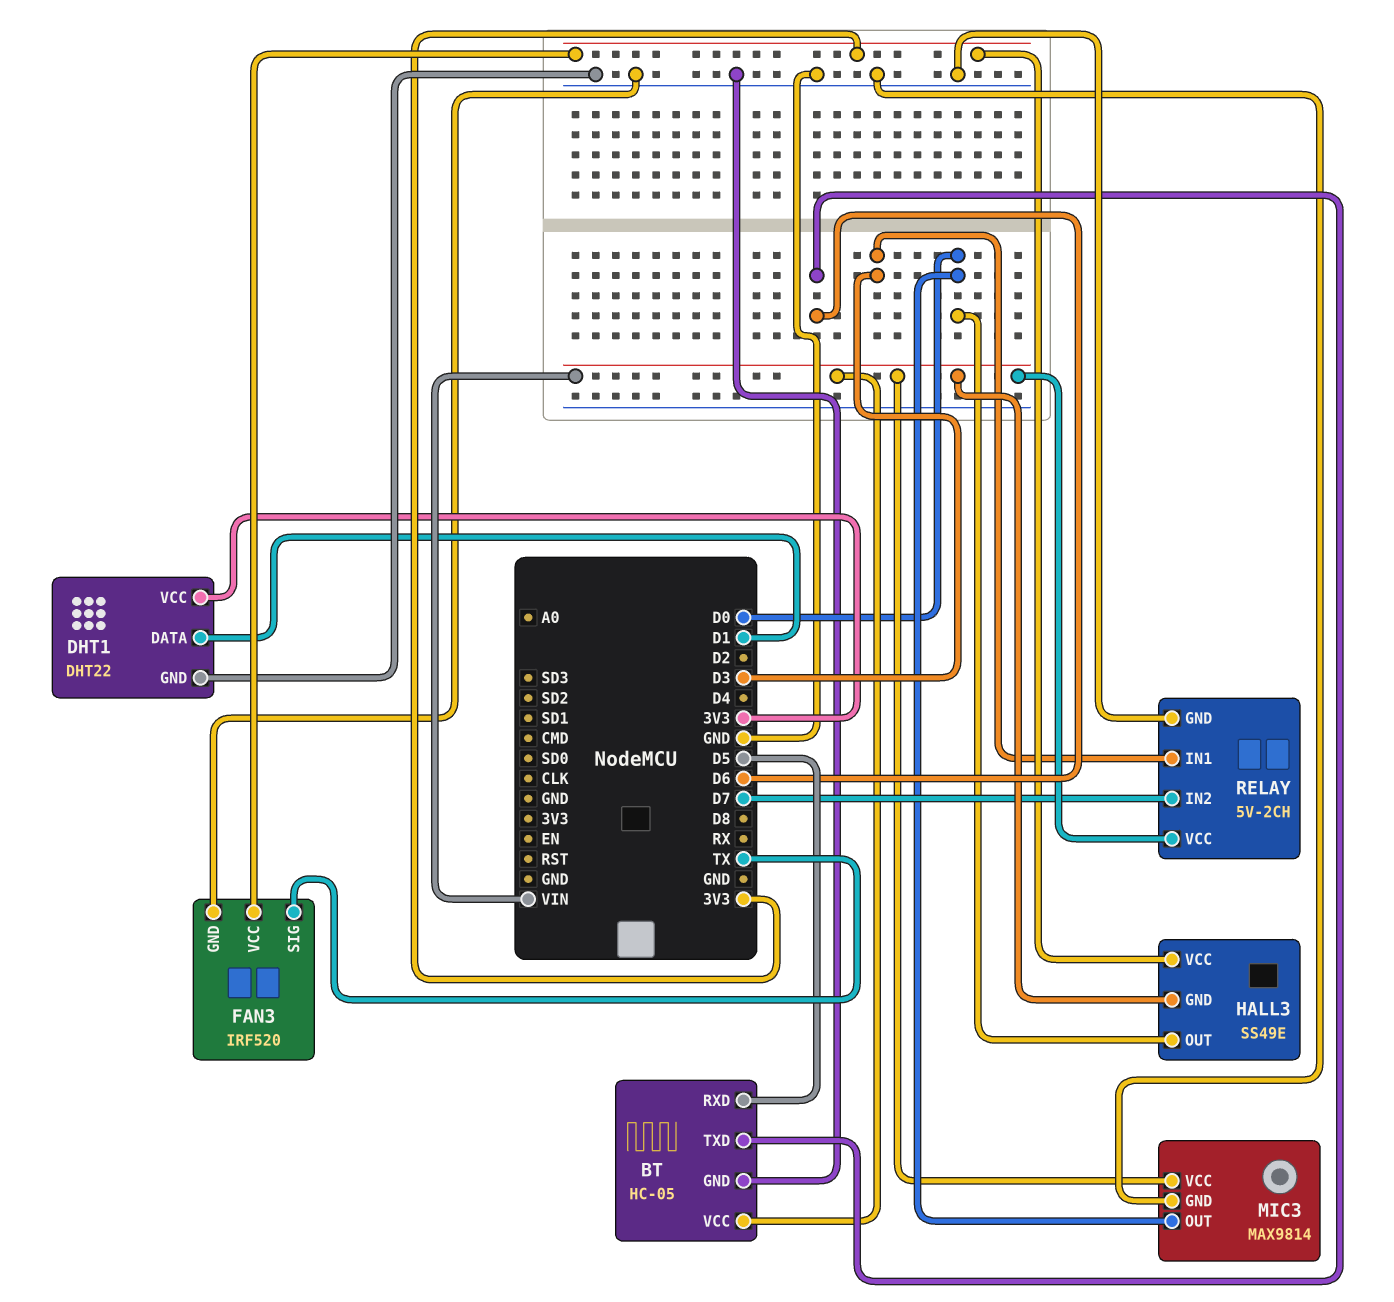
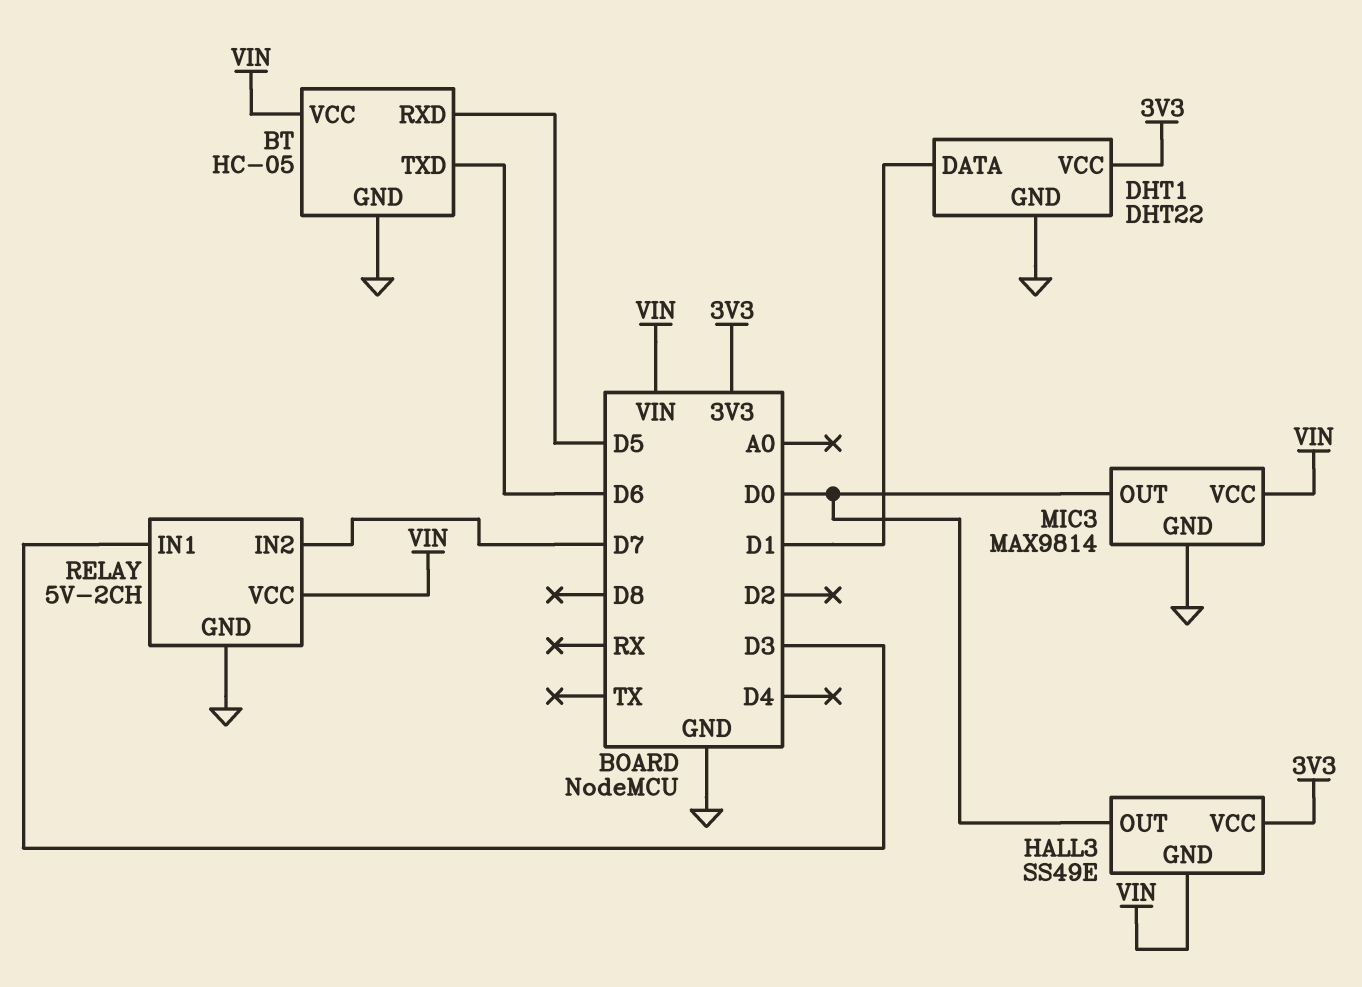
FAN3: IRF520 -> none
FAN3 pin GND: GND -> none
FAN3 pin SIG: TX -> none
FAN3 pin VCC: 3V3 -> none

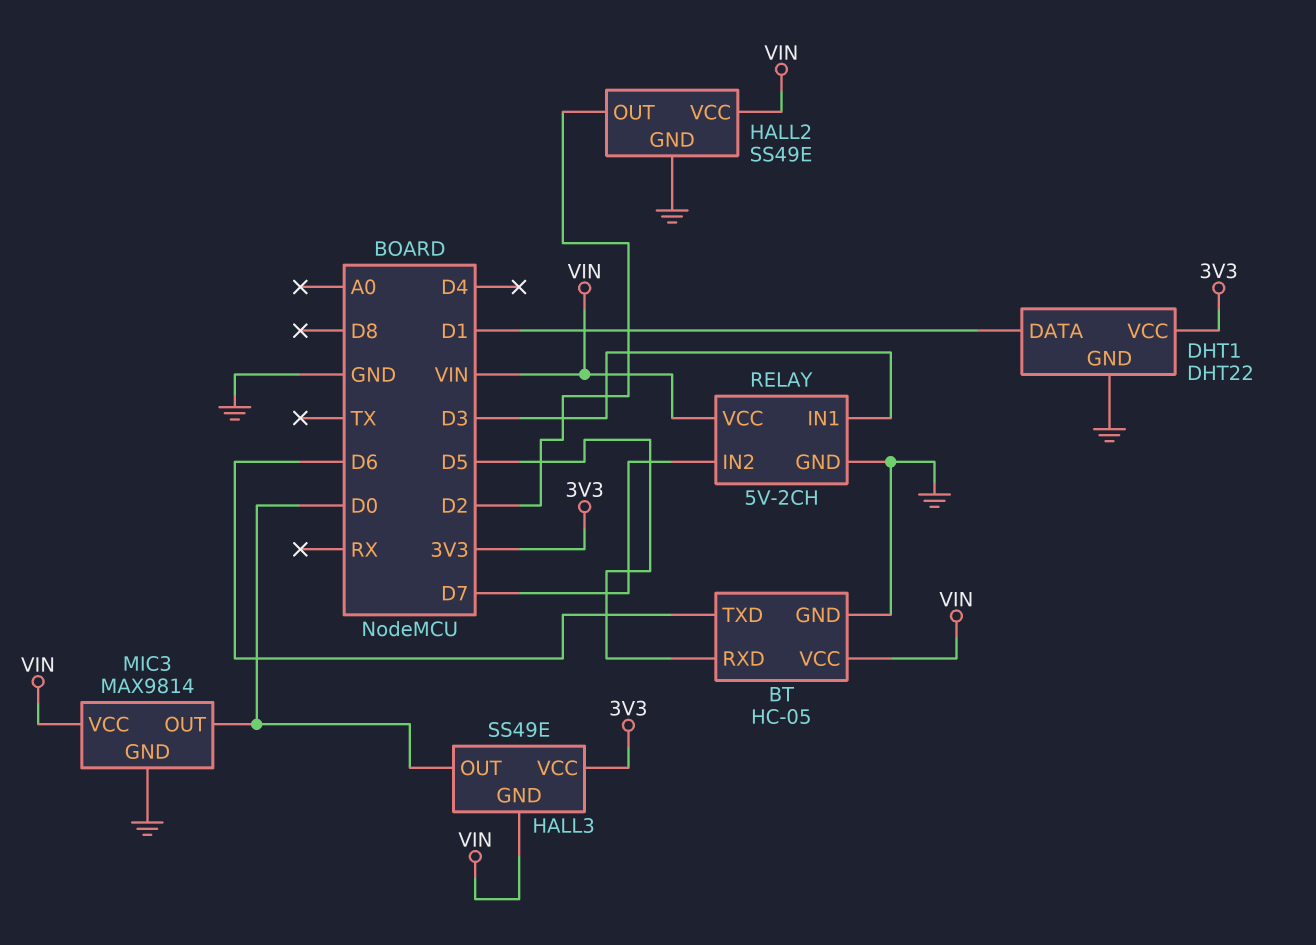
HALL2: none -> SS49E
HALL2 pin GND: none -> GND
HALL2 pin OUT: none -> D2
HALL2 pin VCC: none -> VIN

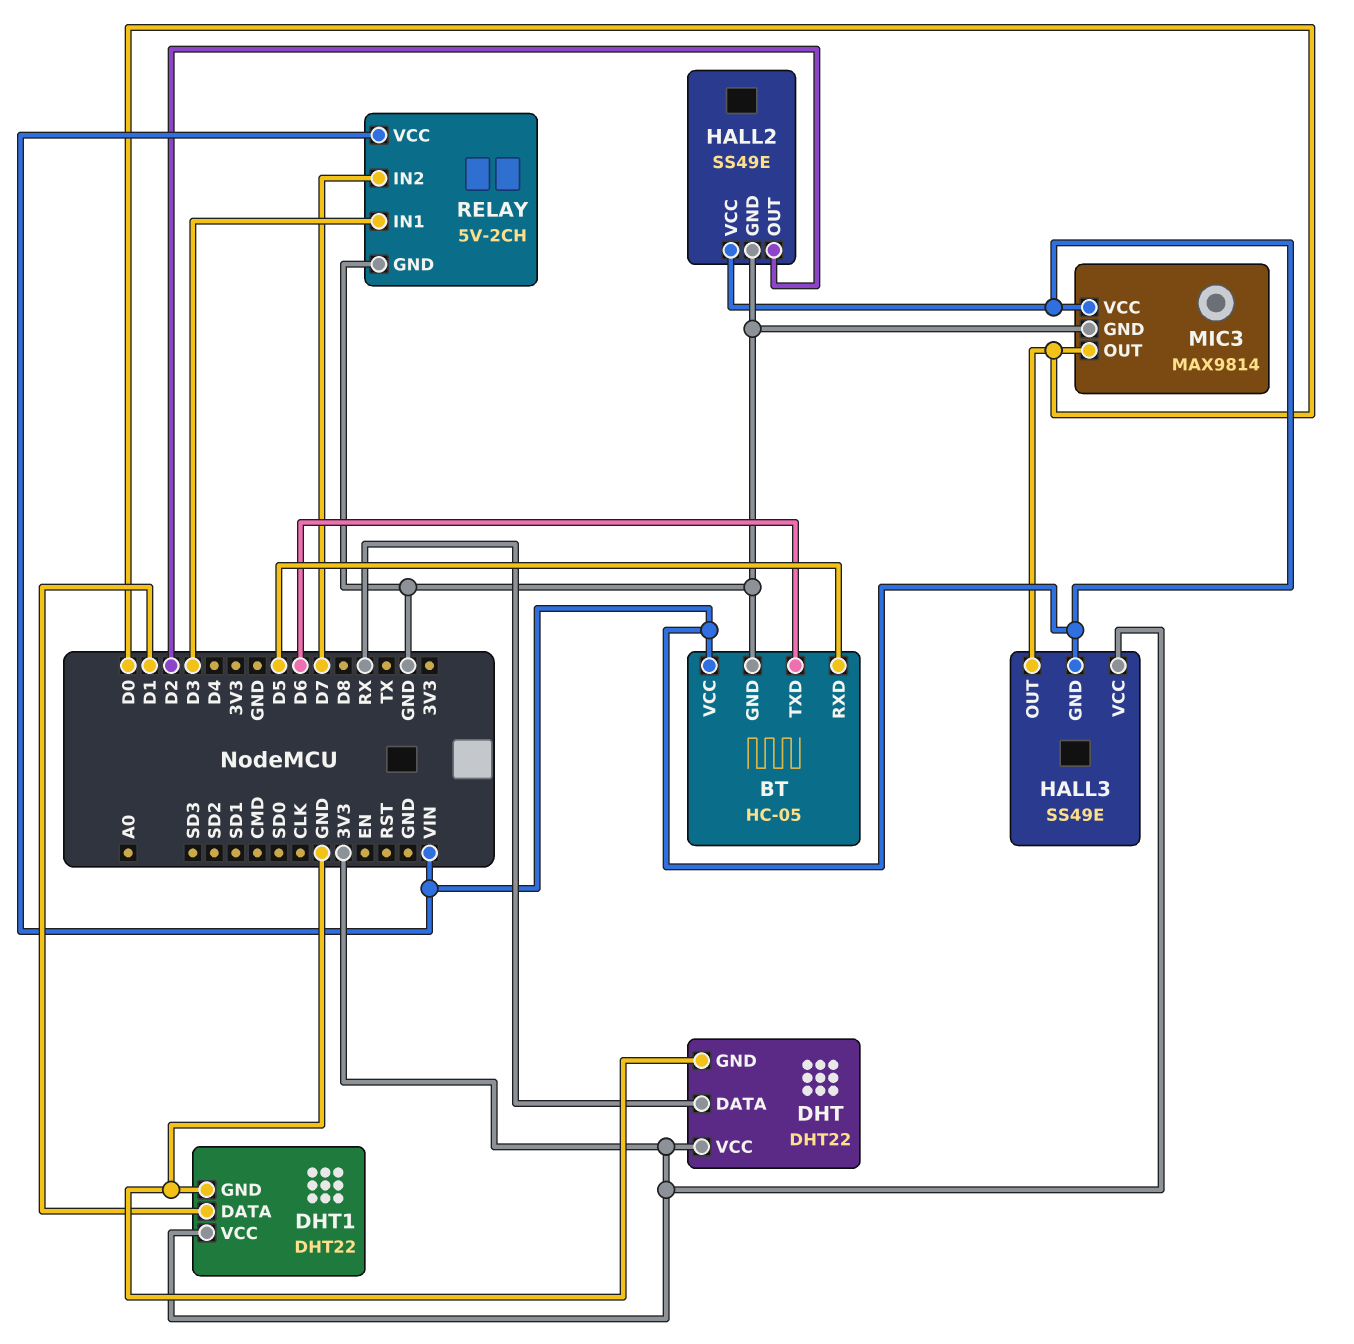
DHT: none -> DHT22
DHT pin DATA: none -> RX
DHT pin GND: none -> GND
DHT pin VCC: none -> 3V3

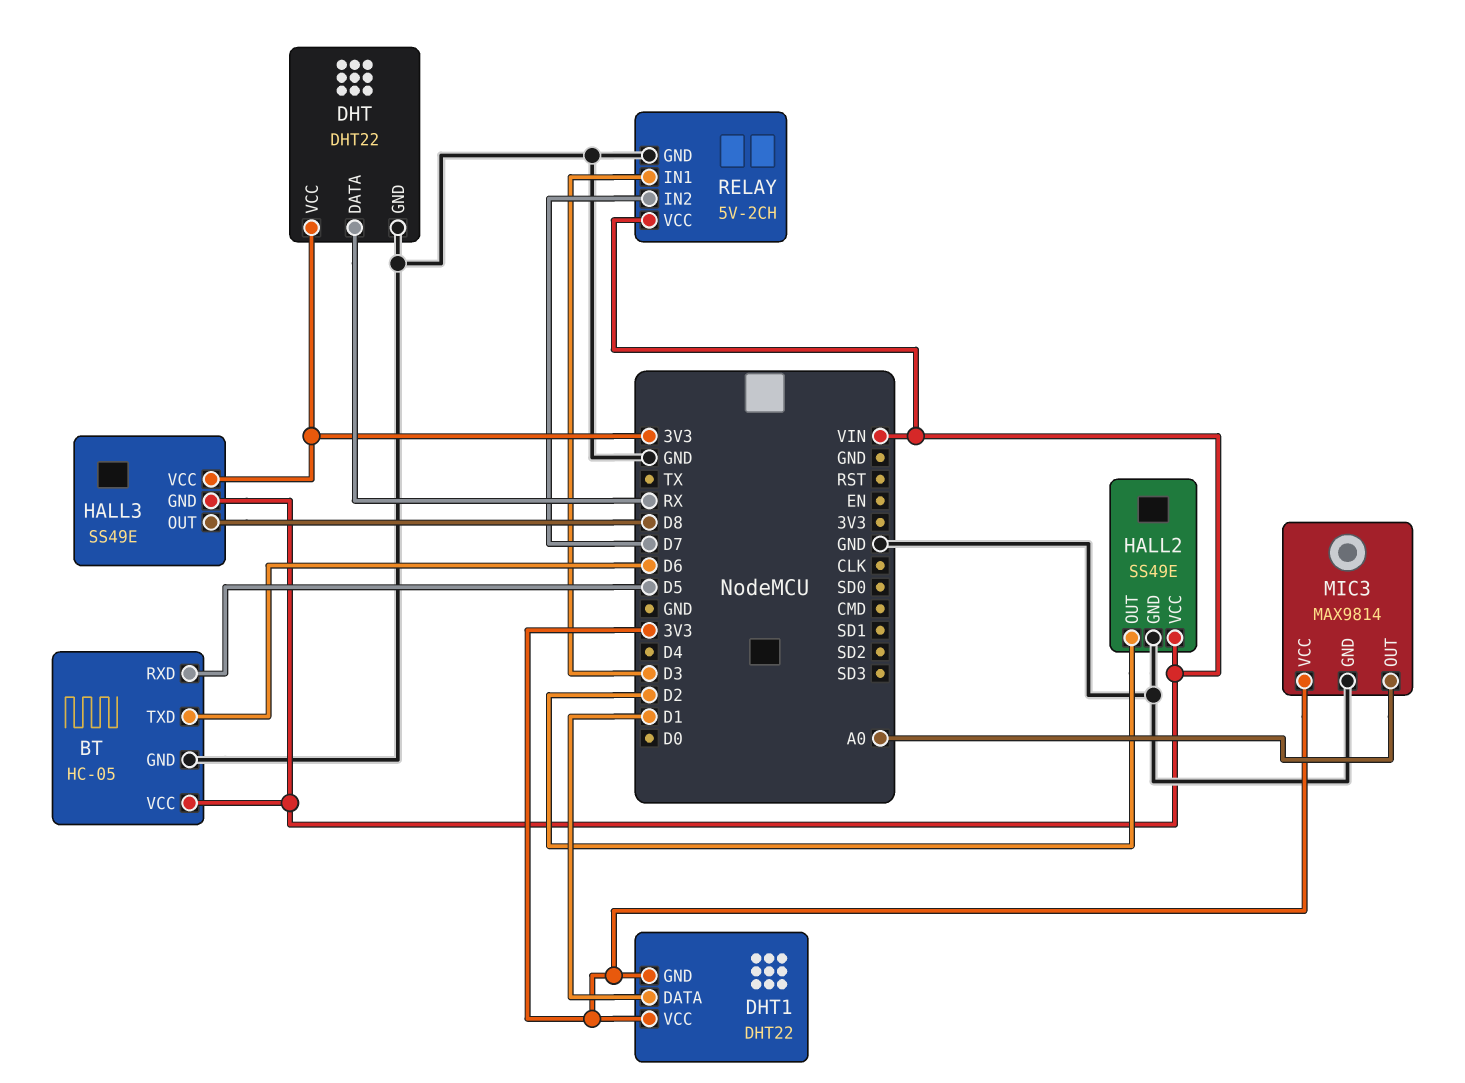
DHT1 pin GND: GND -> 3V3
HALL3 pin OUT: D0 -> D8
MIC3 pin OUT: D0 -> A0
MIC3 pin VCC: VIN -> 3V3

